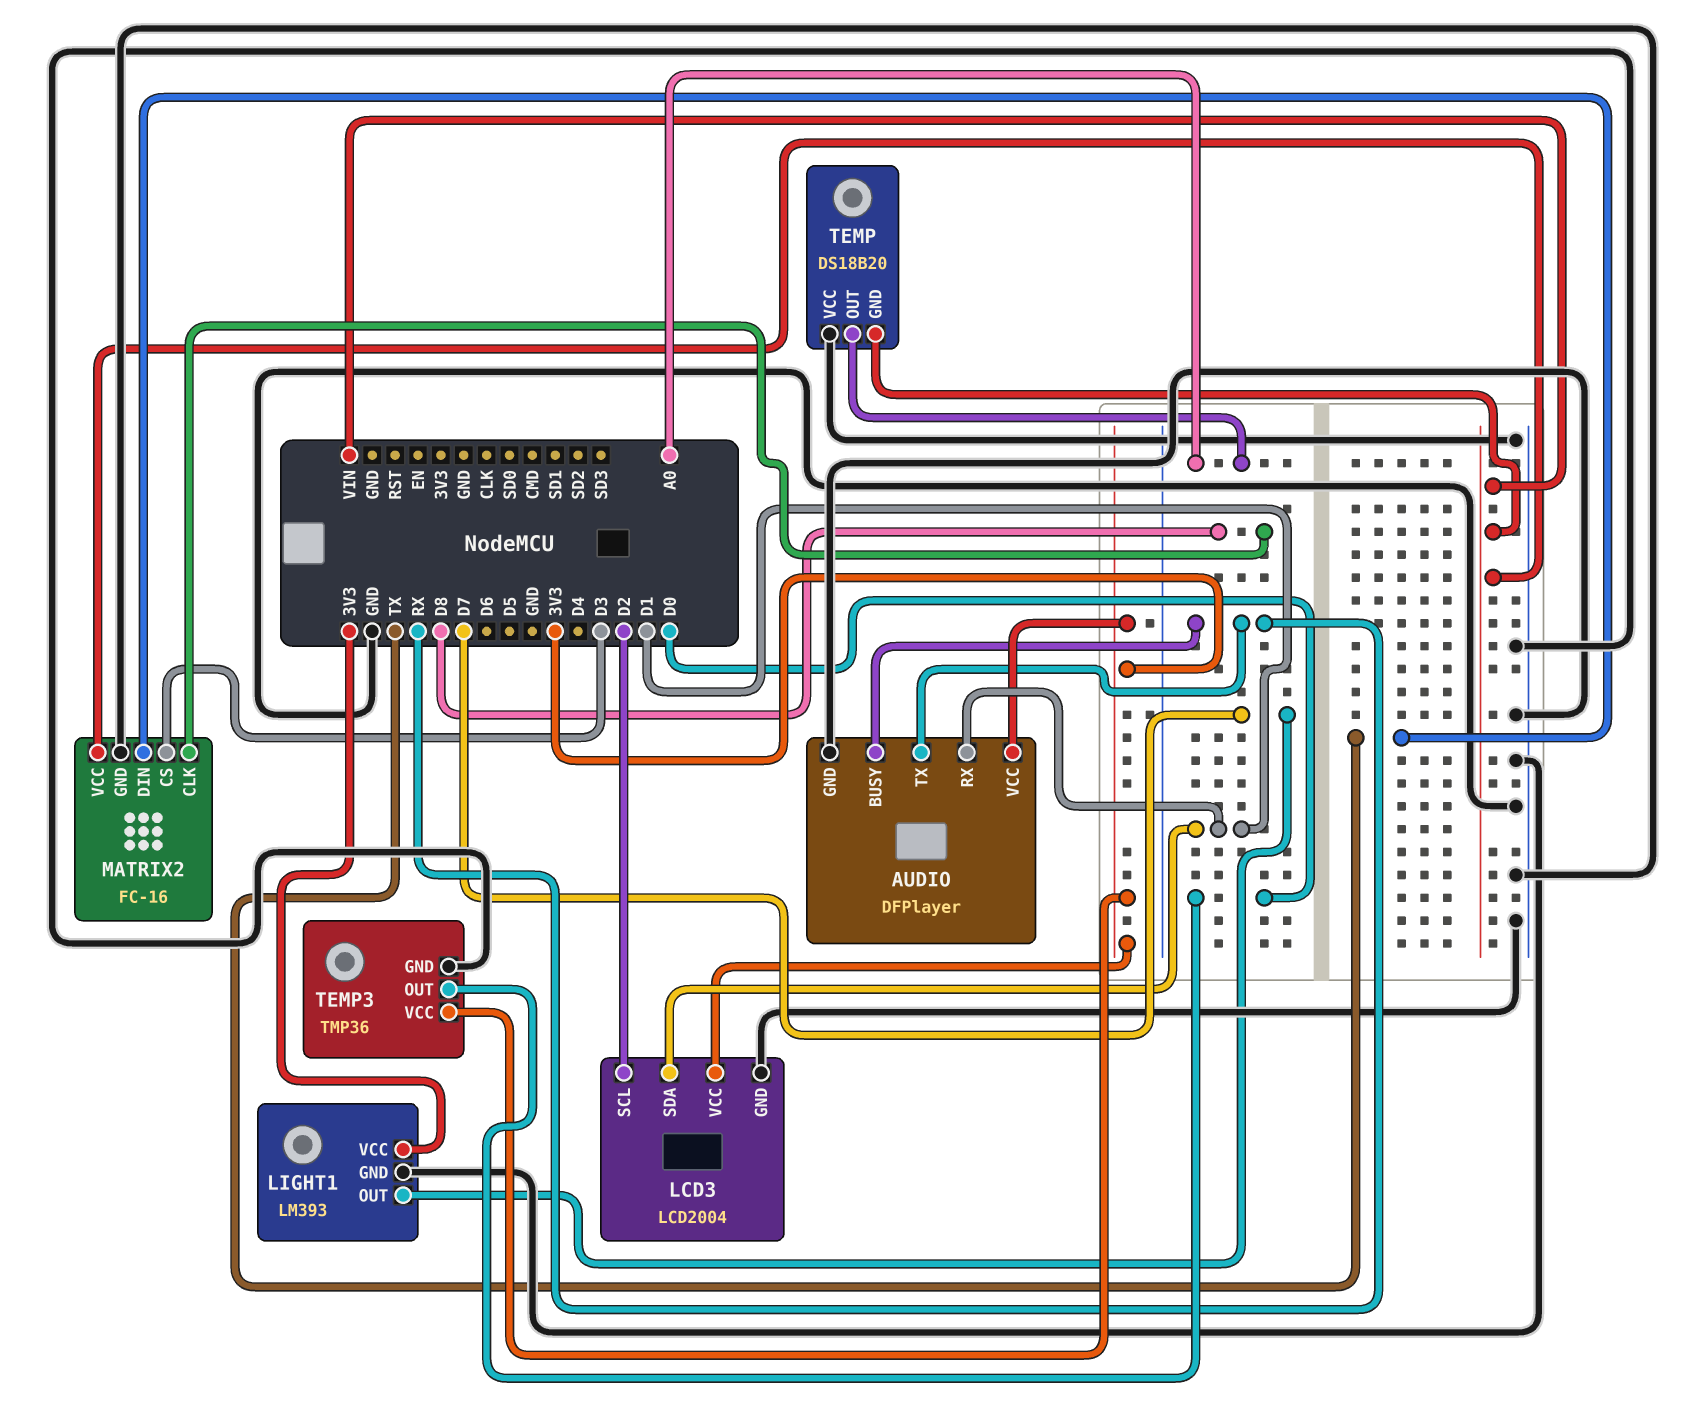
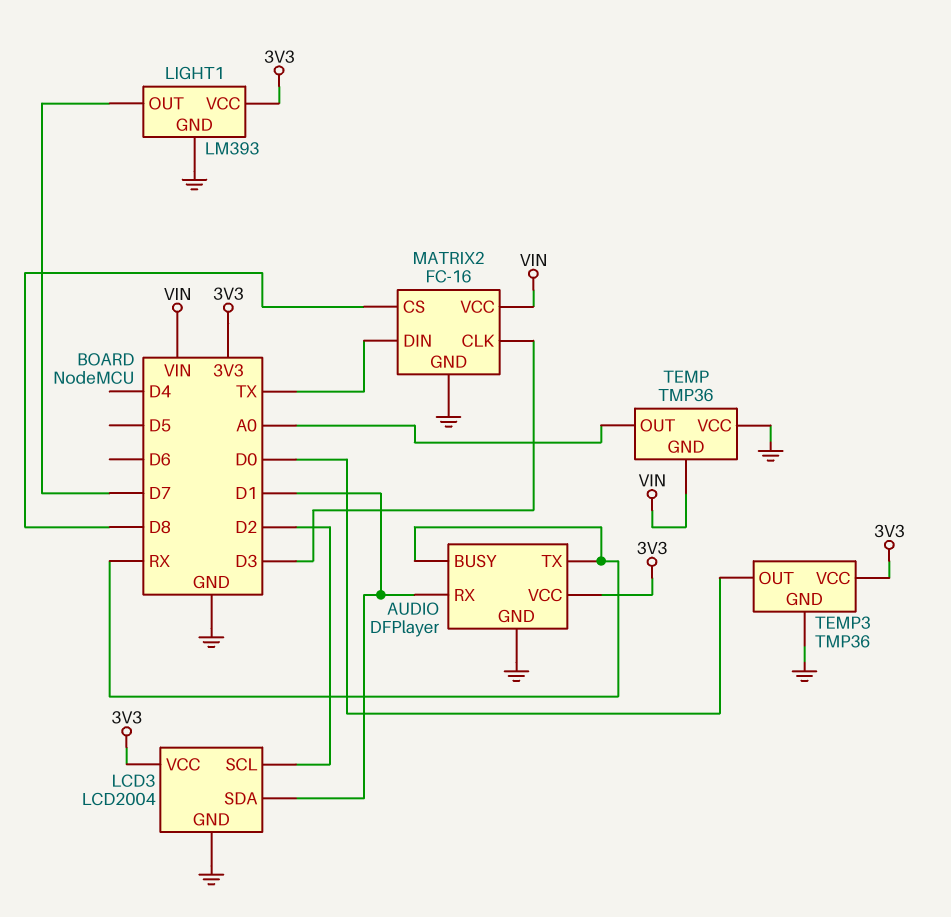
MATRIX2 pin CLK: D8 -> D3
MATRIX2 pin CS: D3 -> D8
TEMP: DS18B20 -> TMP36

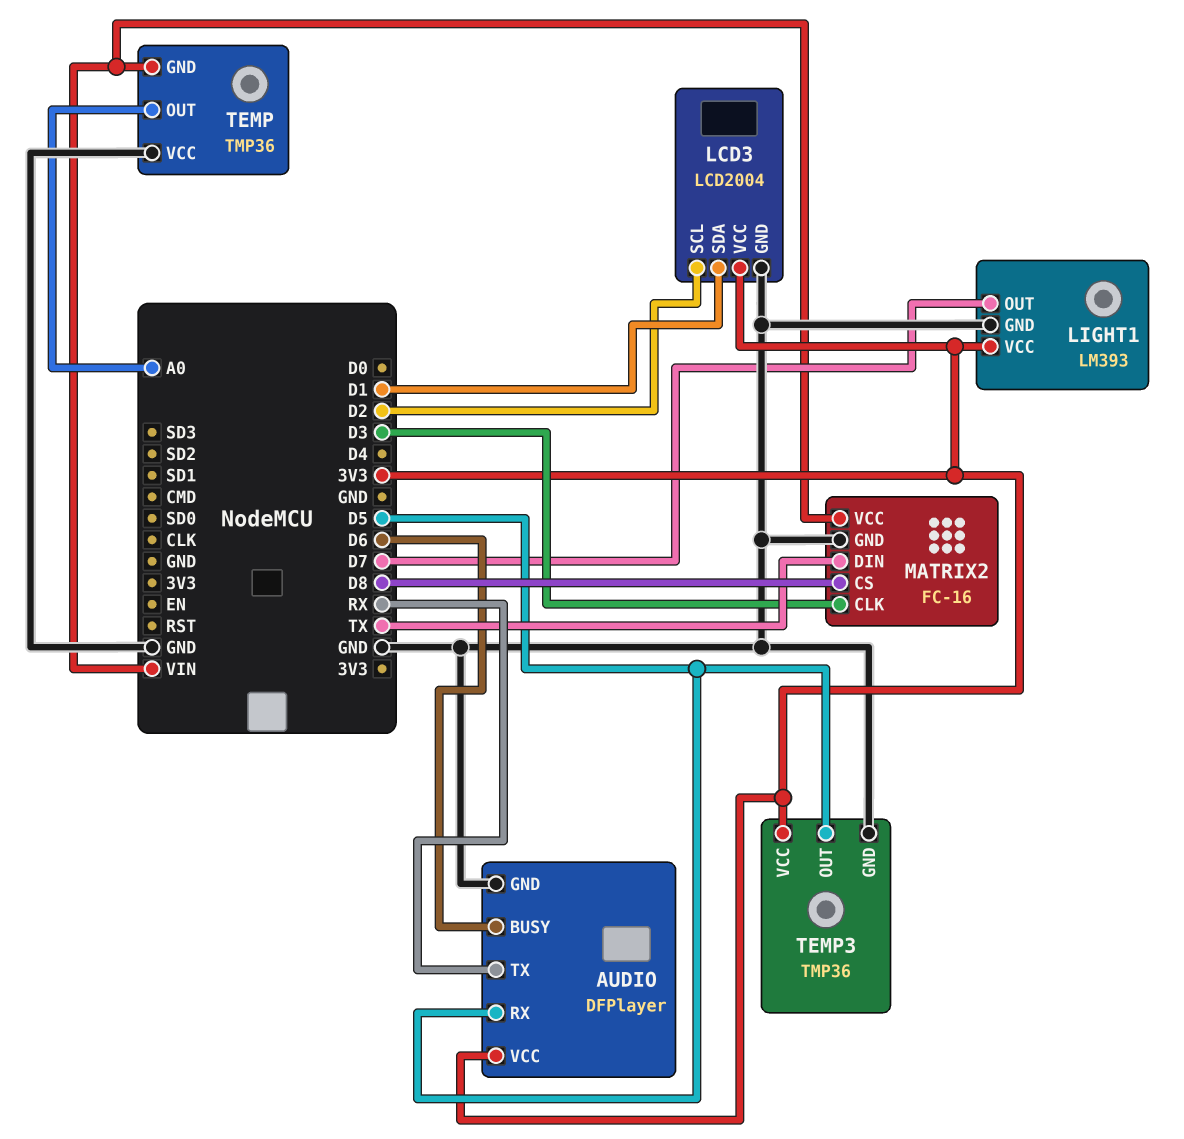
AUDIO pin BUSY: RX -> D6
AUDIO pin RX: D1 -> D5
TEMP3 pin OUT: D0 -> D5

